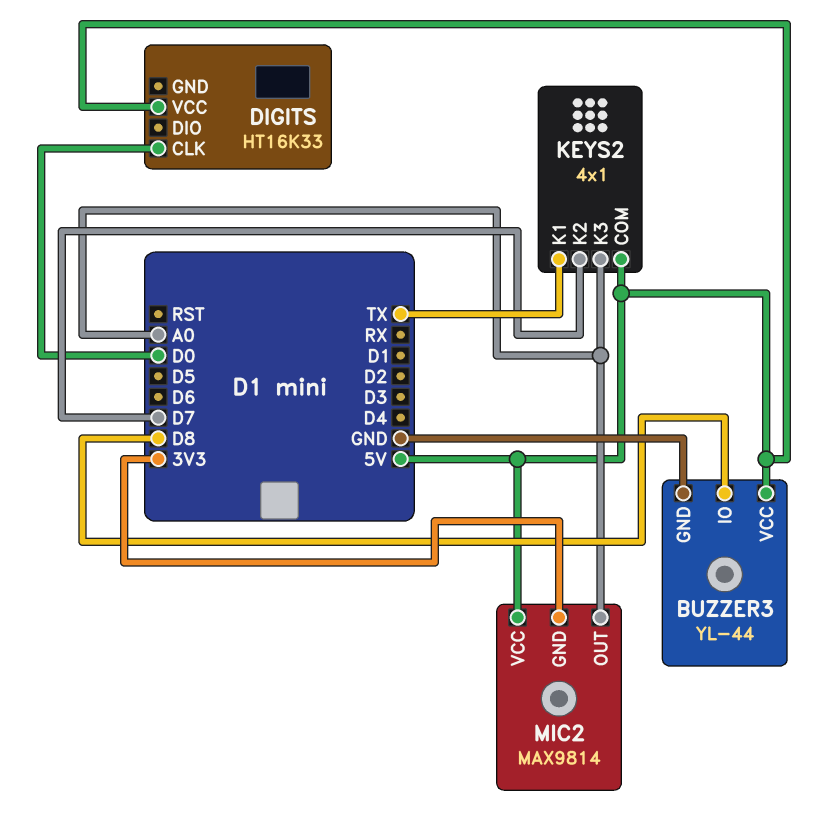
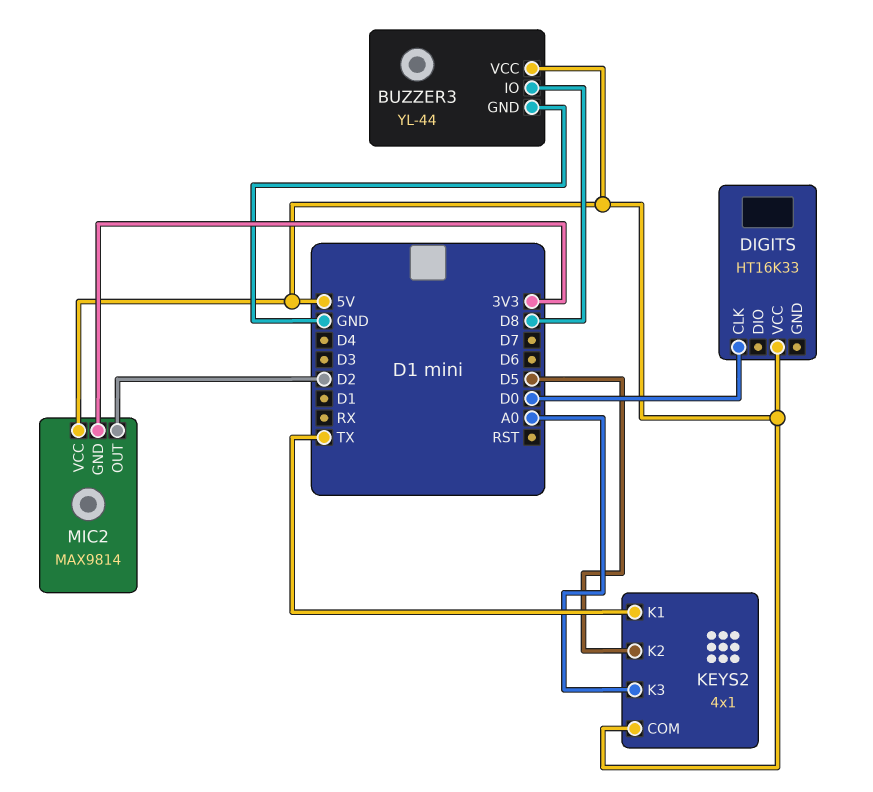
KEYS2 pin K2: D7 -> D5
MIC2 pin OUT: A0 -> D2

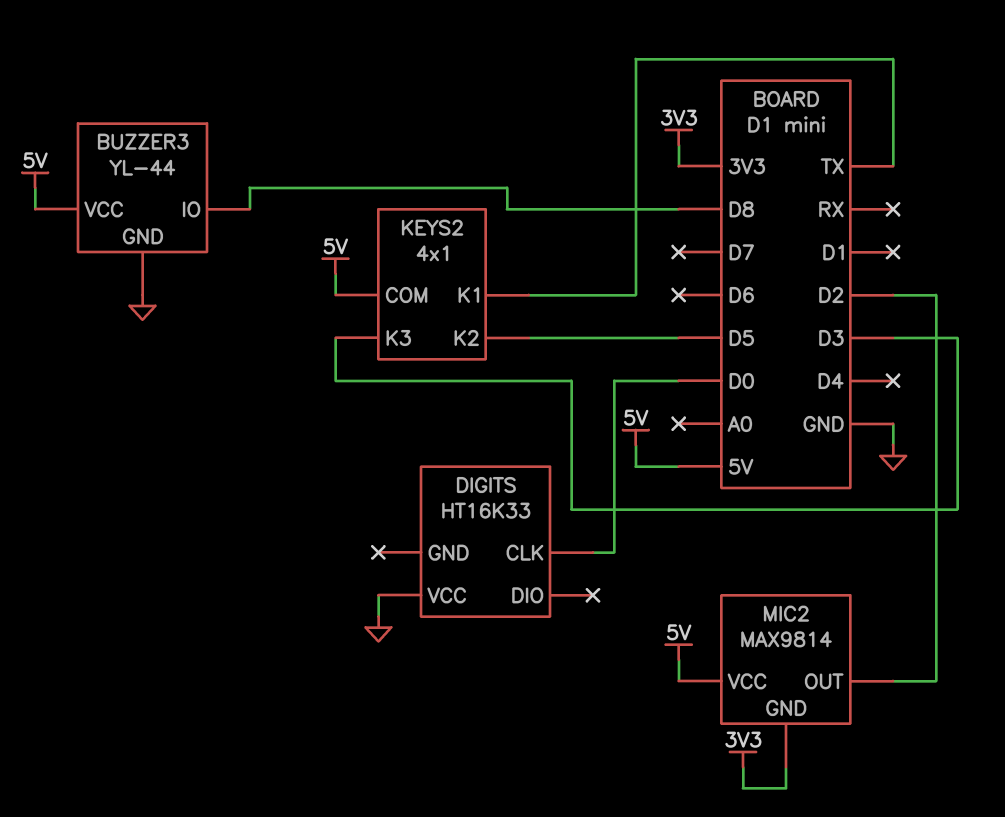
DIGITS pin VCC: 5V -> GND
KEYS2 pin K3: A0 -> D3

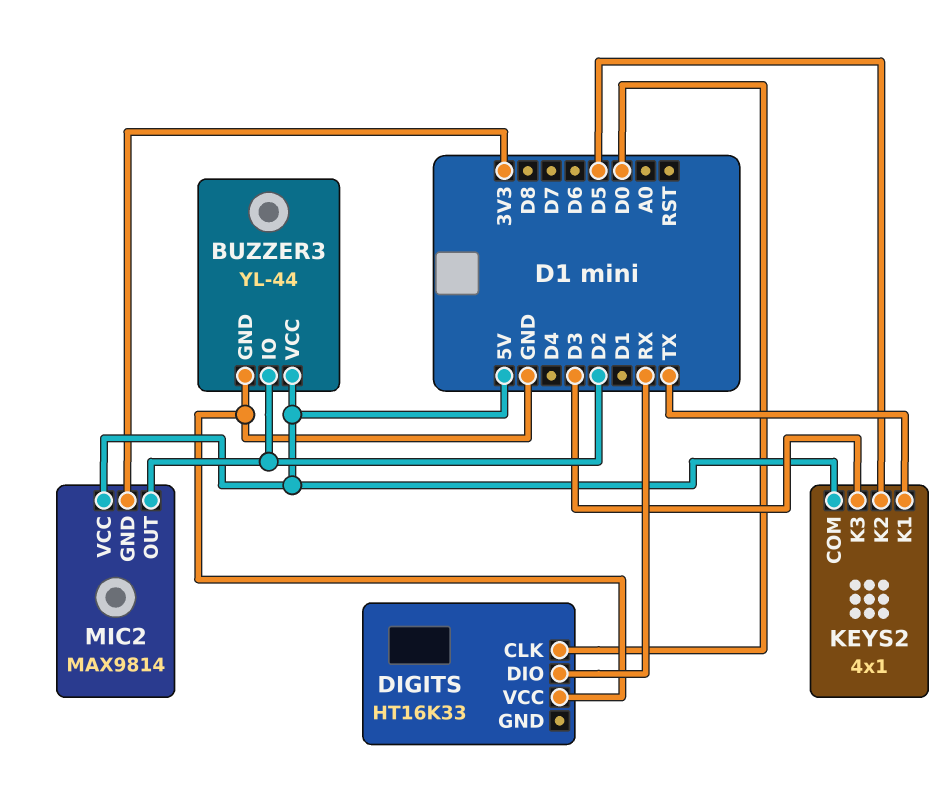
BUZZER3 pin IO: D8 -> D2
DIGITS pin DIO: none -> RX

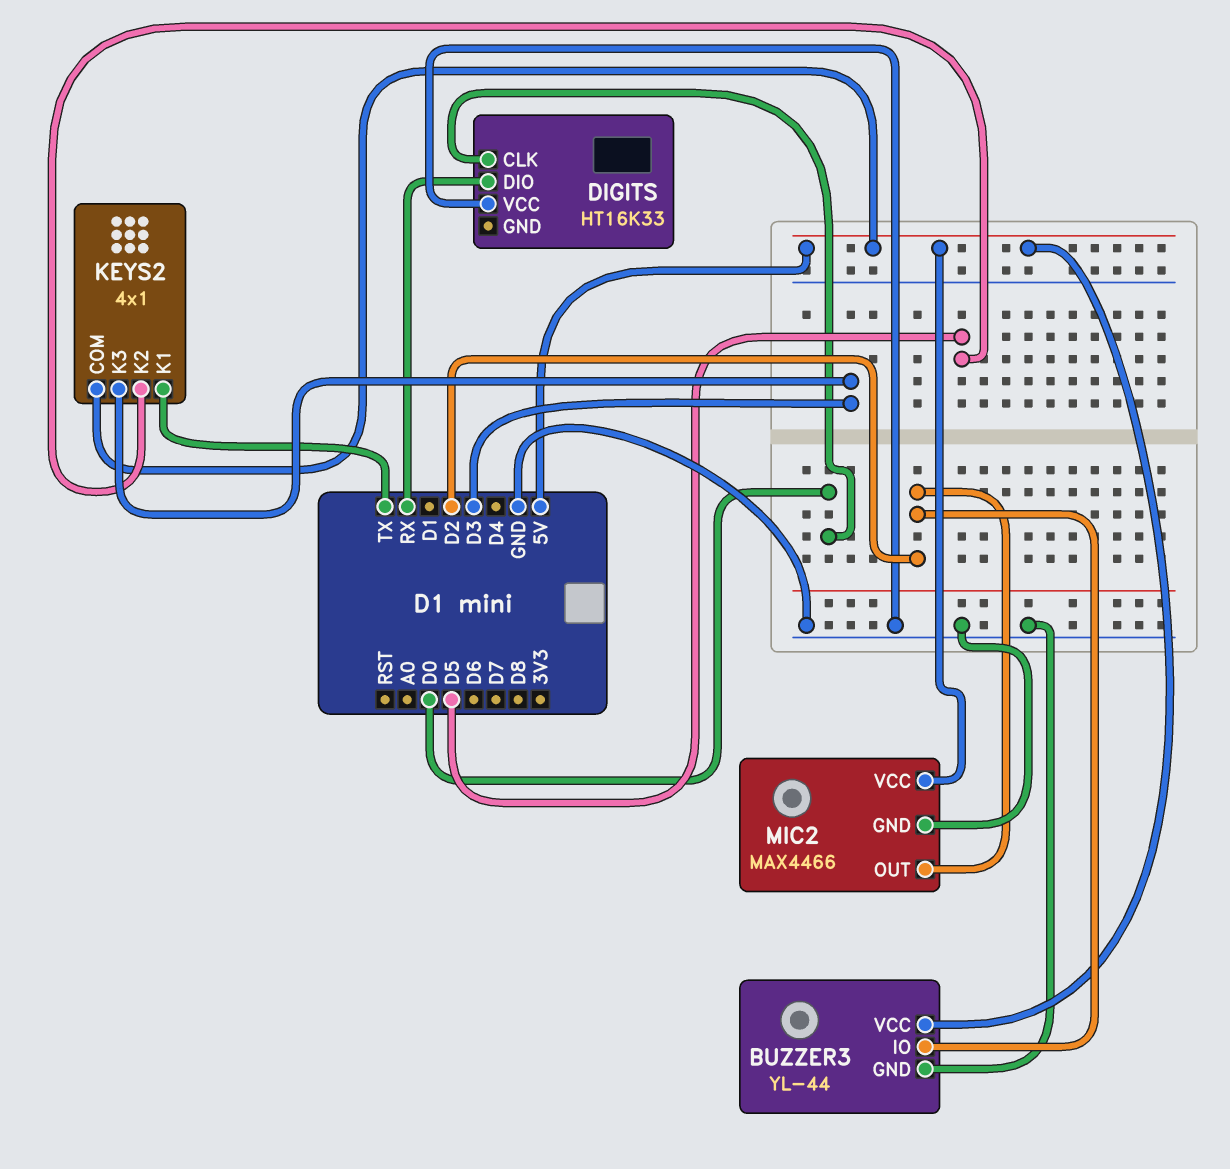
MIC2: MAX9814 -> MAX4466
MIC2 pin GND: 3V3 -> GND

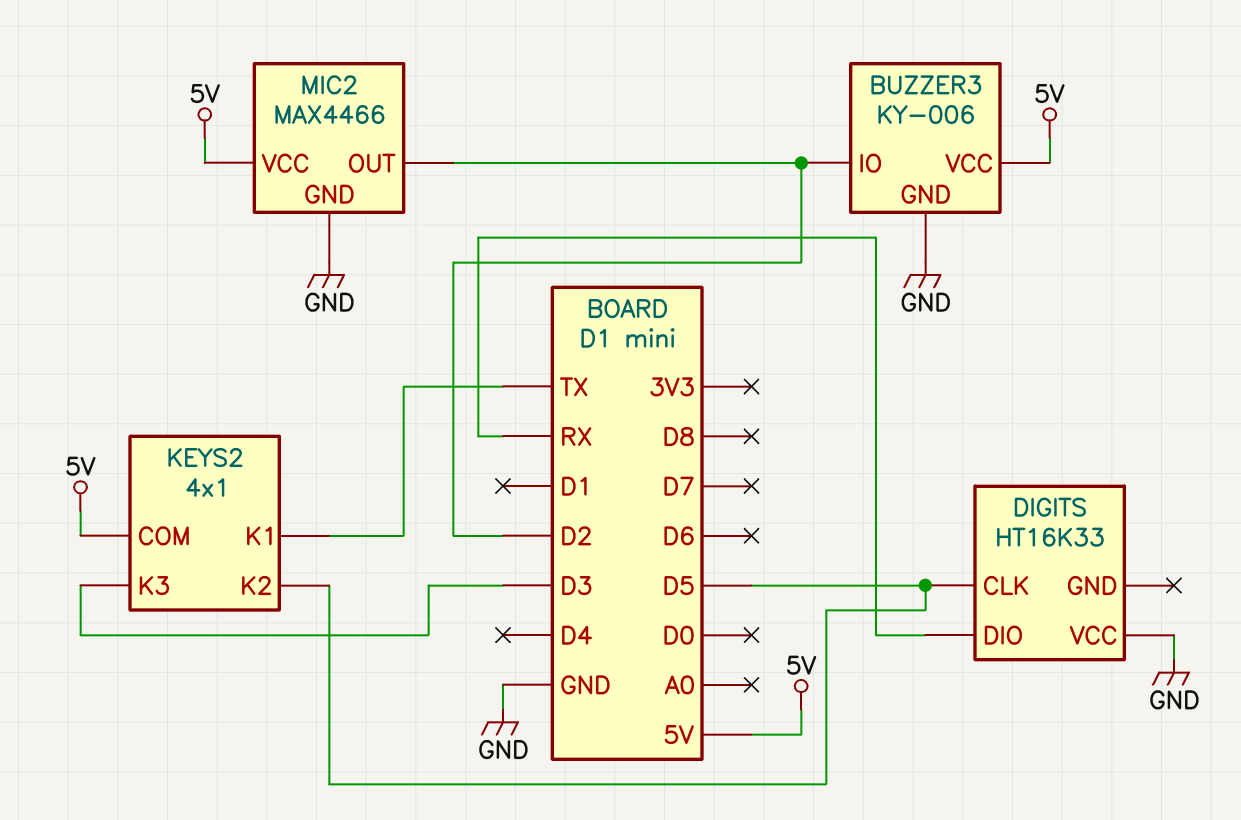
BUZZER3: YL-44 -> KY-006
DIGITS pin CLK: D0 -> D5

